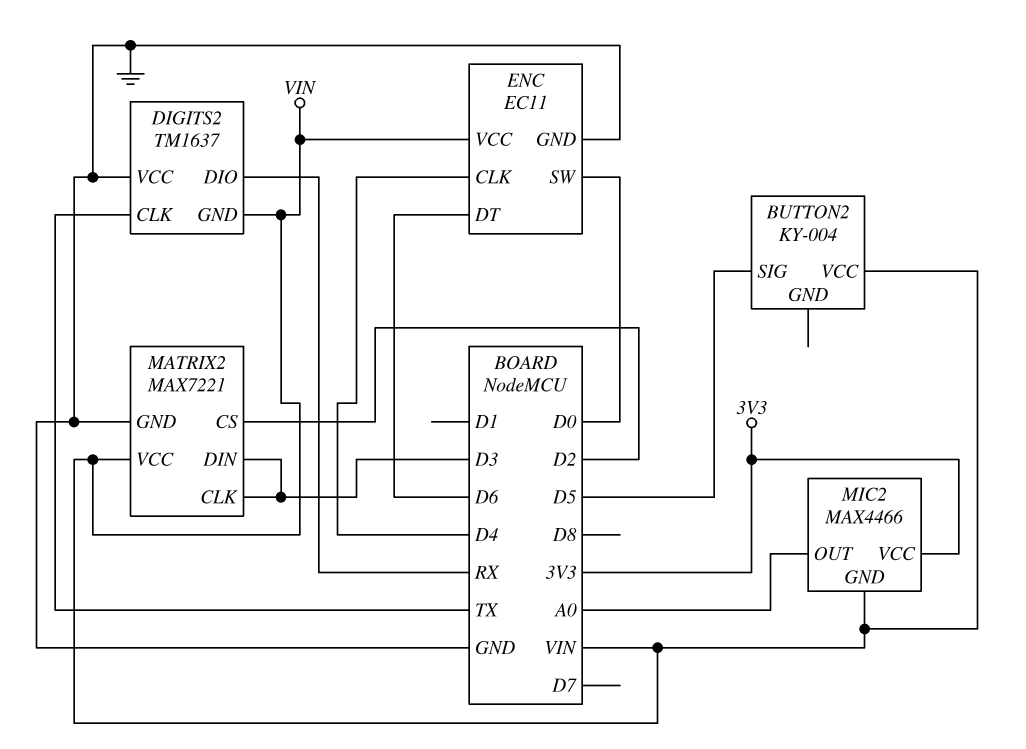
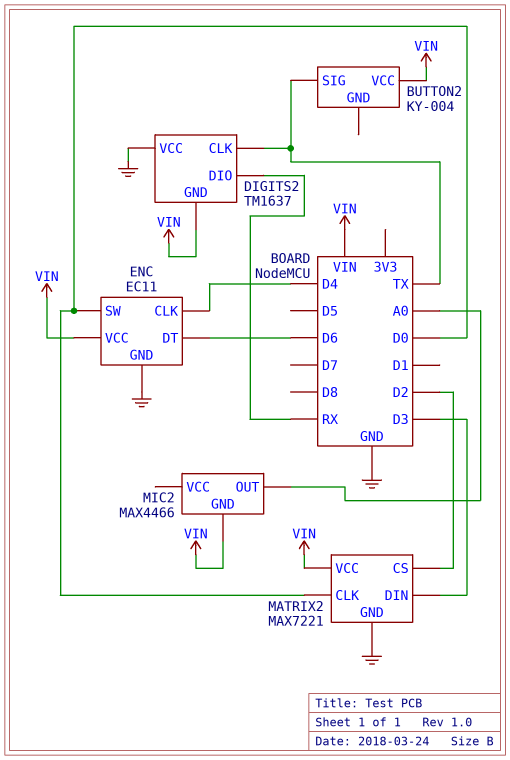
BUTTON2 pin SIG: D5 -> TX
MATRIX2 pin CLK: D3 -> D0
MIC2 pin VCC: 3V3 -> none

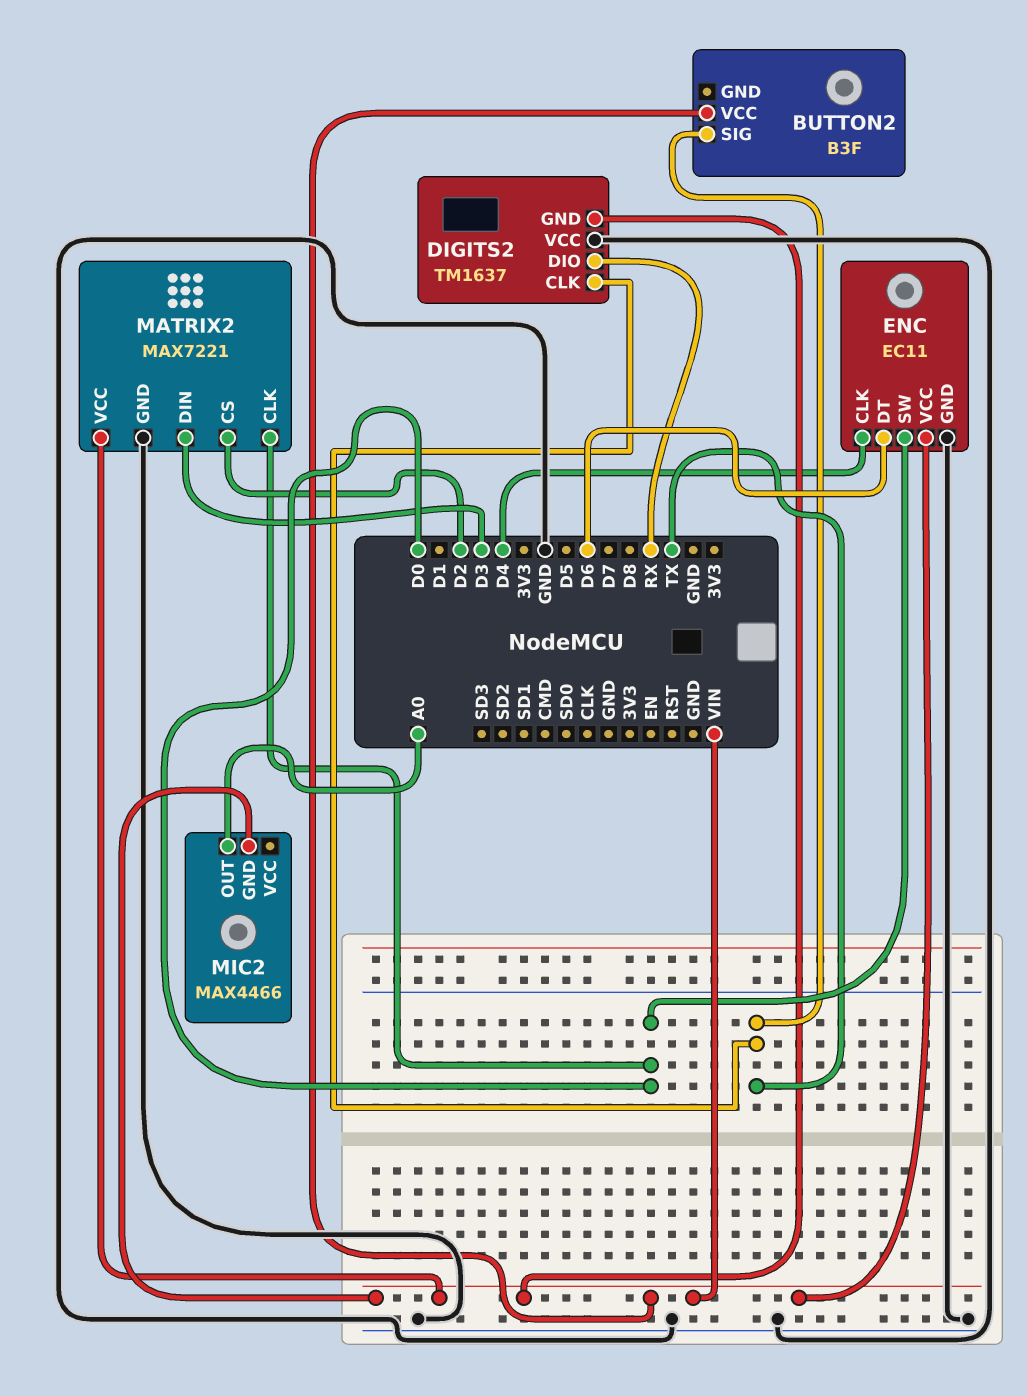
BUTTON2: KY-004 -> B3F

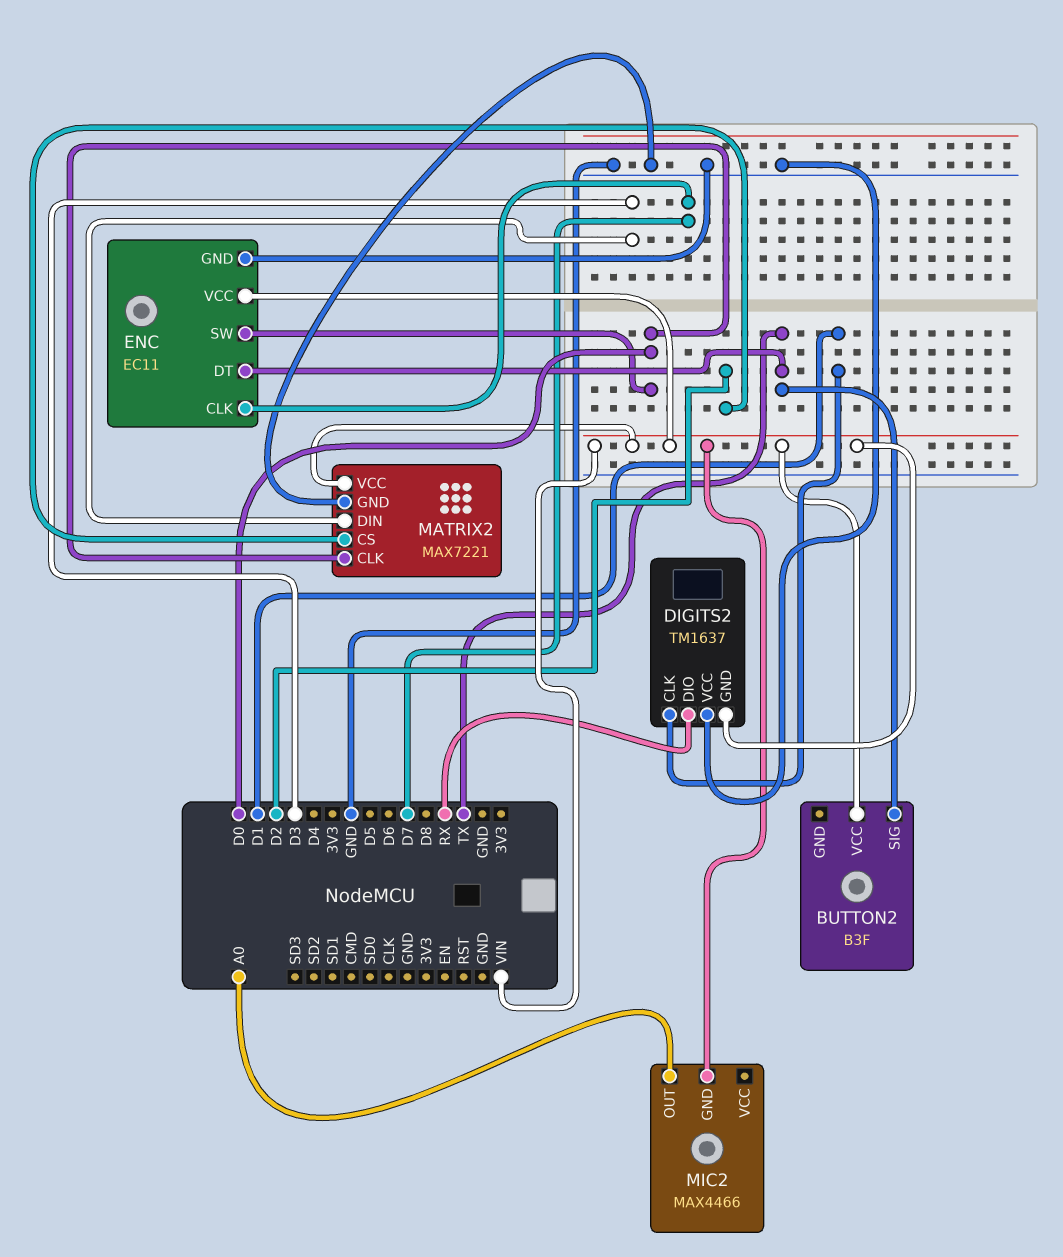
DIGITS2 pin CLK: TX -> D1
ENC pin CLK: D4 -> D7
ENC pin DT: D6 -> TX

